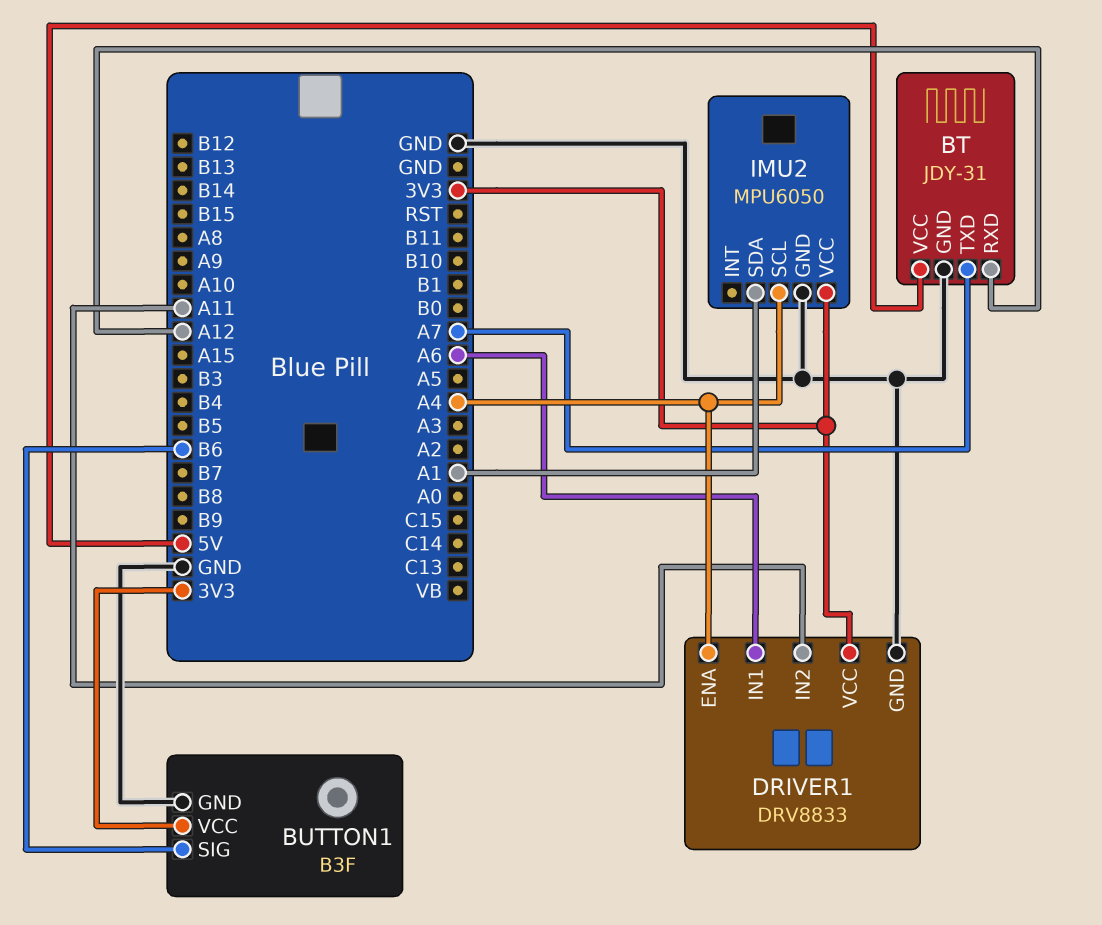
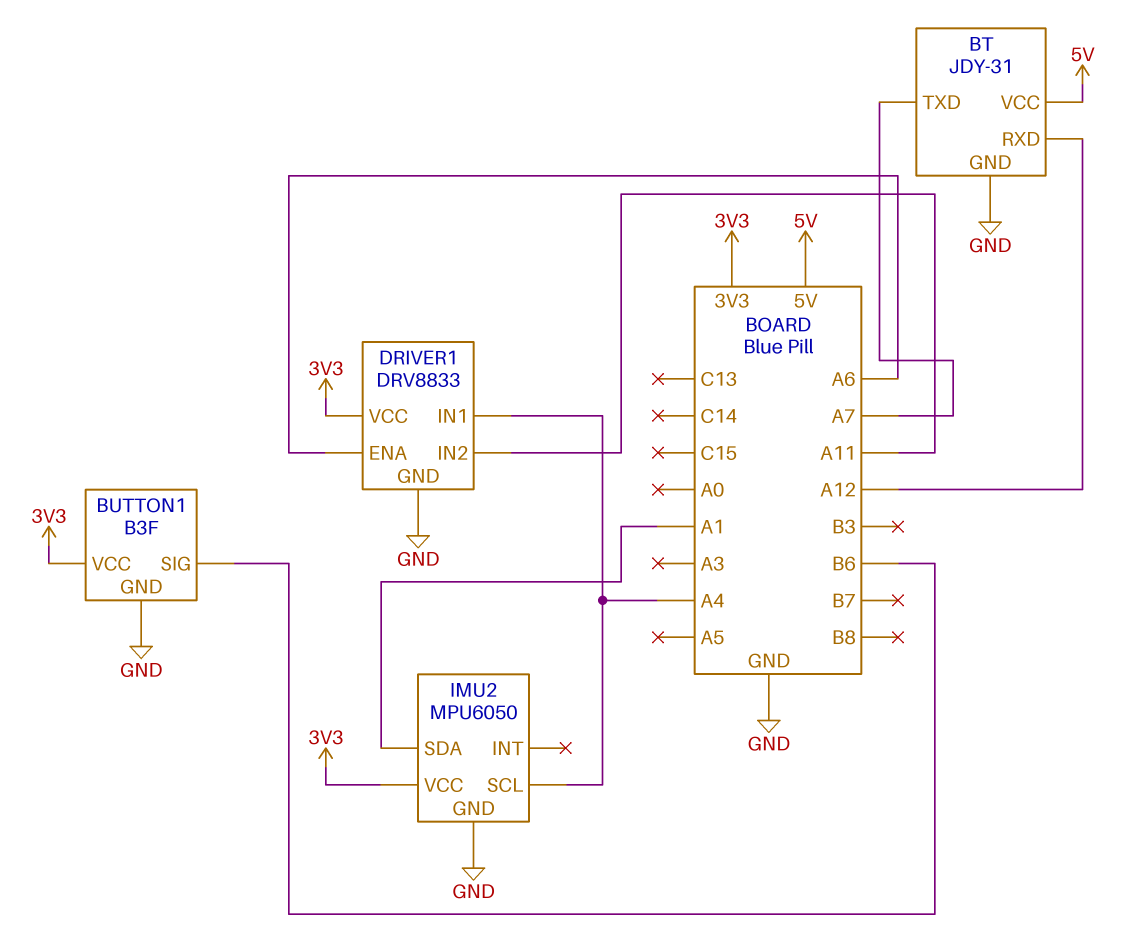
DRIVER1 pin ENA: A4 -> A6
DRIVER1 pin IN1: A6 -> A4

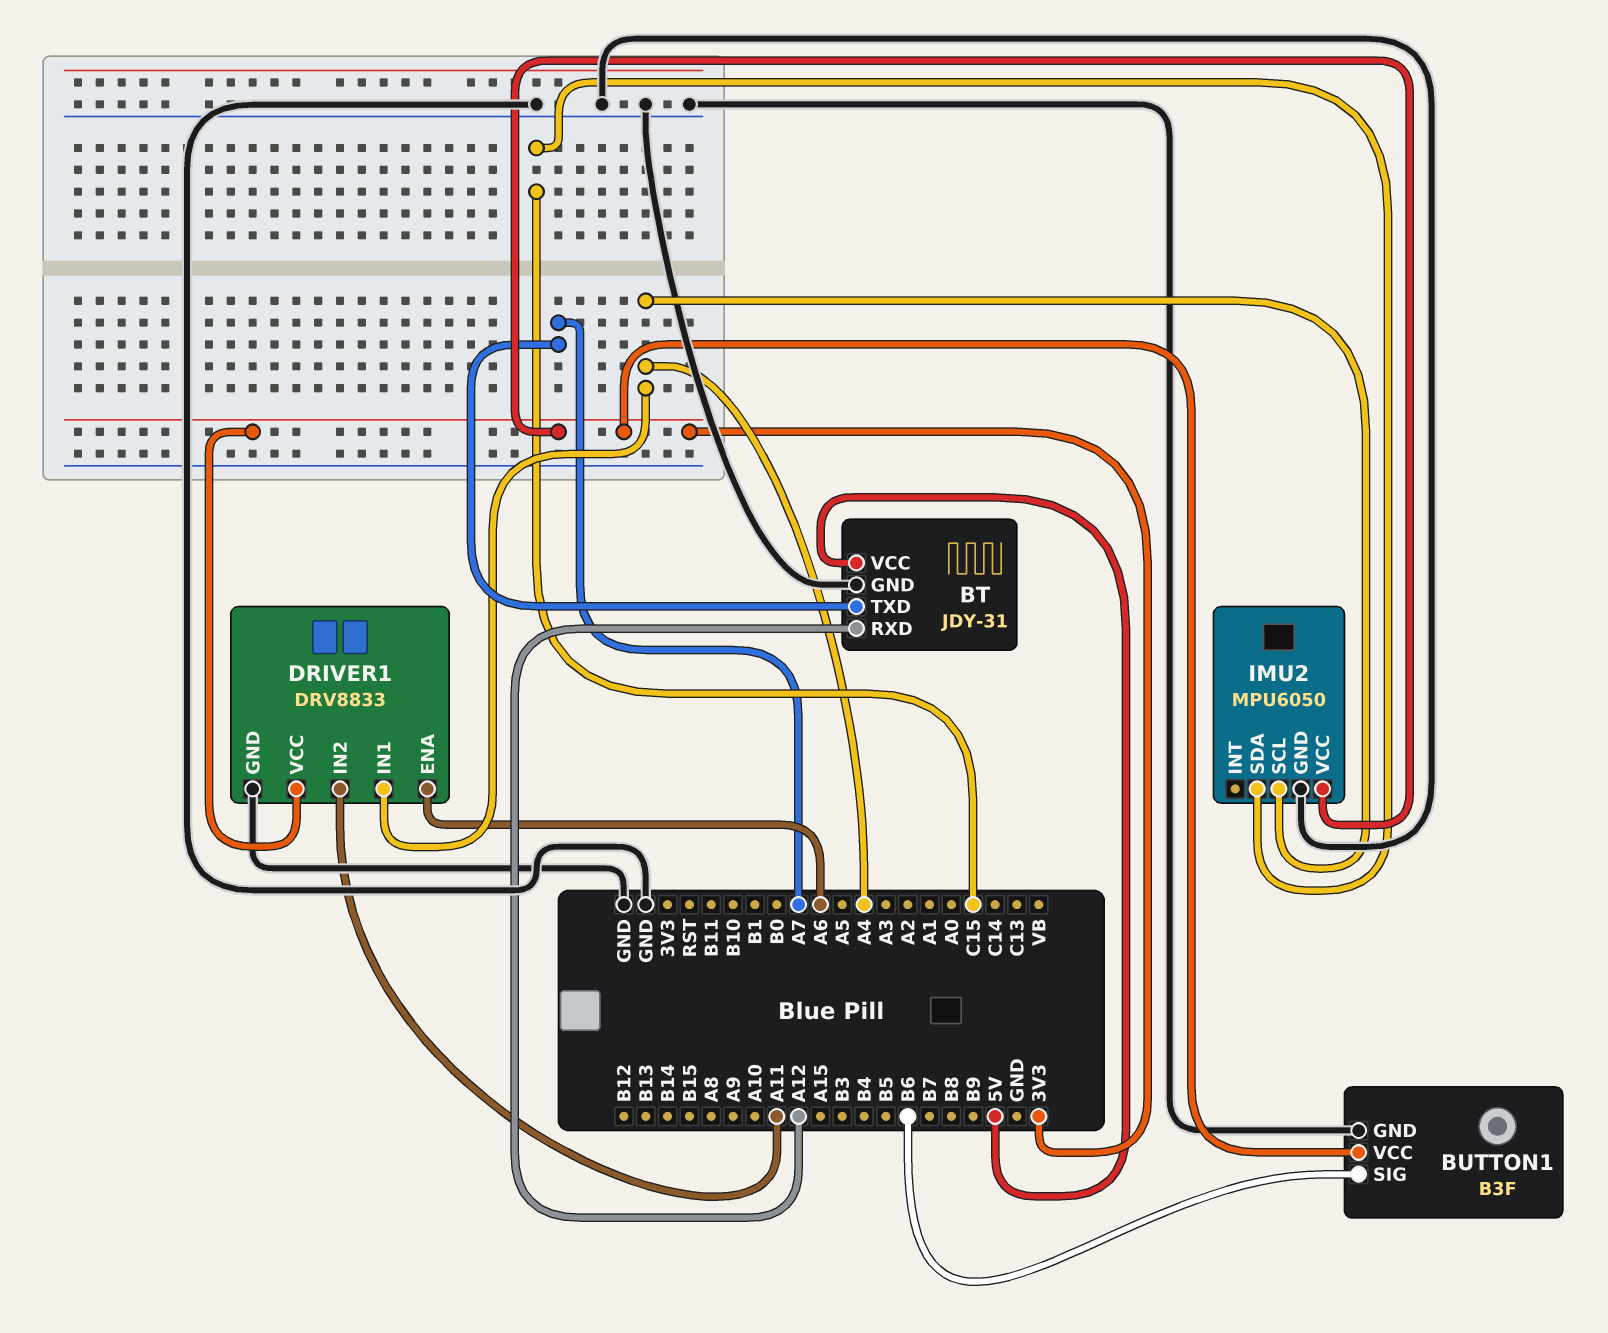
IMU2 pin SDA: A1 -> C15

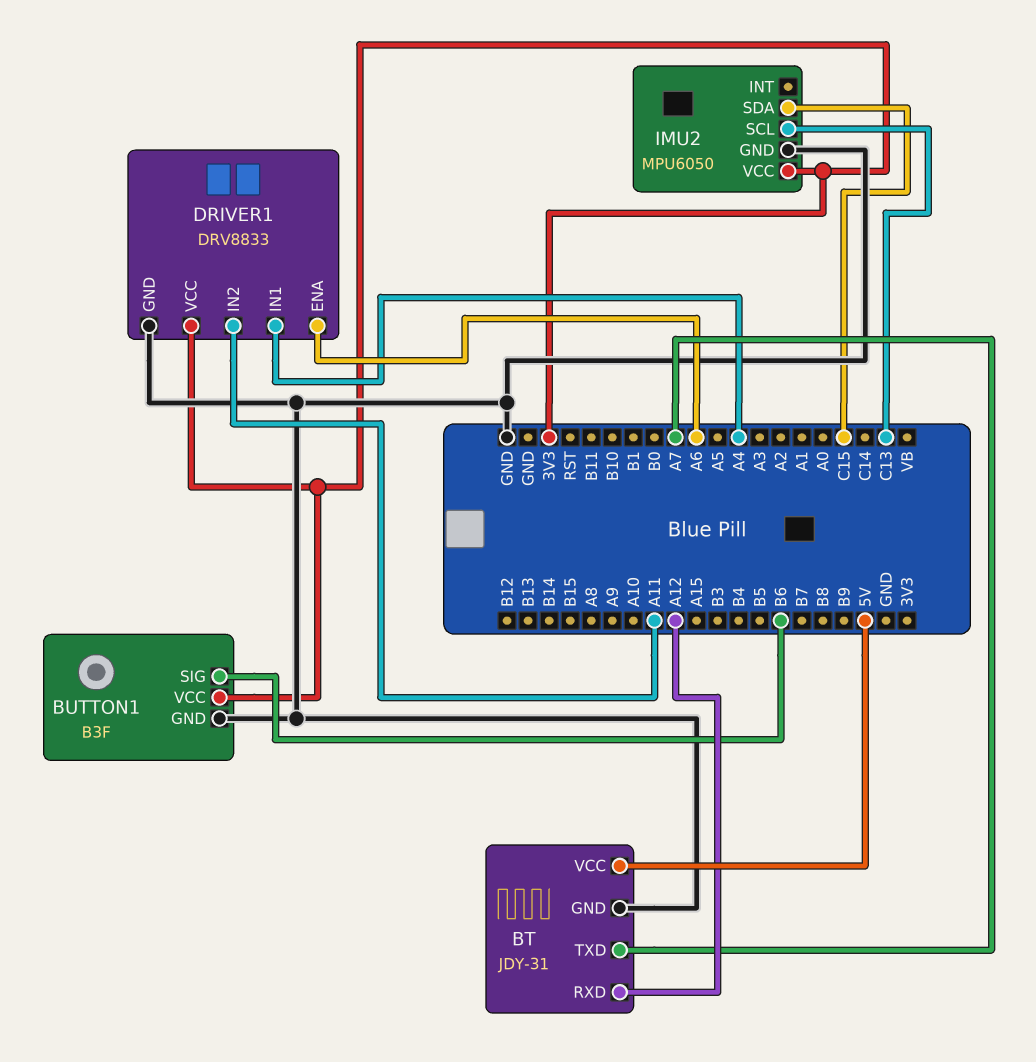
IMU2 pin SCL: A4 -> C13

